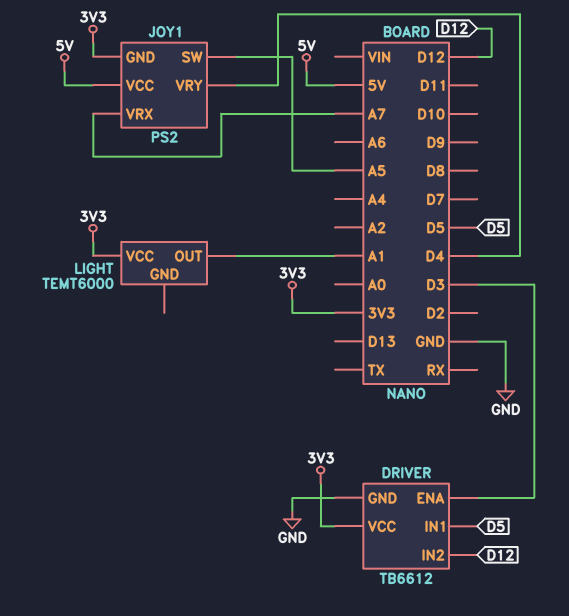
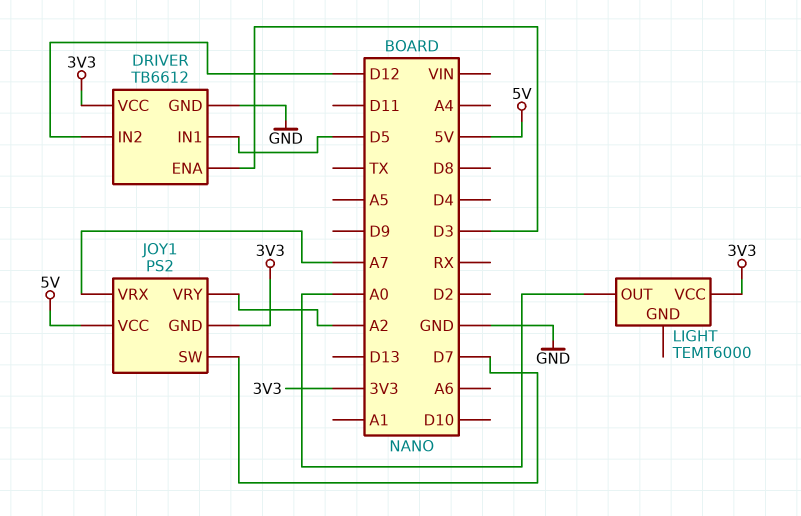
JOY1 pin SW: A5 -> D7
JOY1 pin VRY: D4 -> A2
LIGHT pin OUT: A1 -> A0

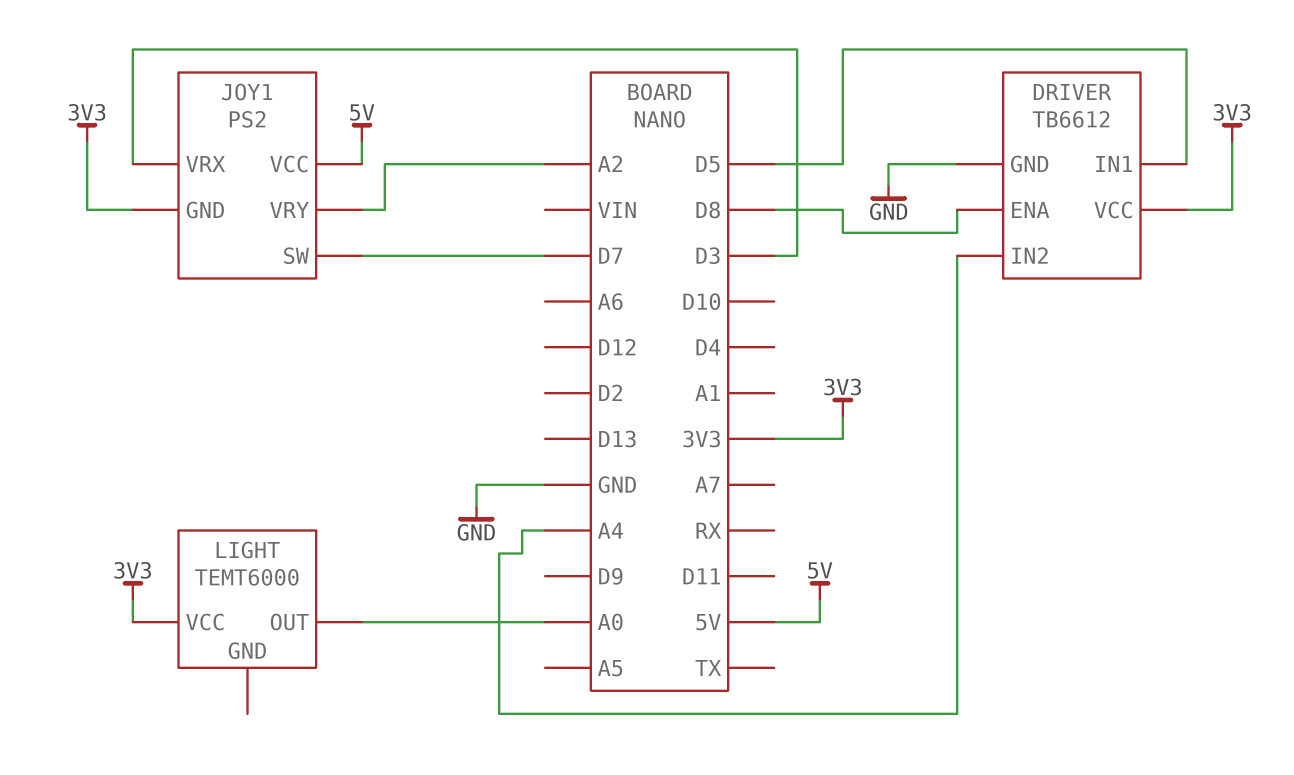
DRIVER pin ENA: D3 -> D8
DRIVER pin IN2: D12 -> A4
JOY1 pin VRX: A7 -> D3

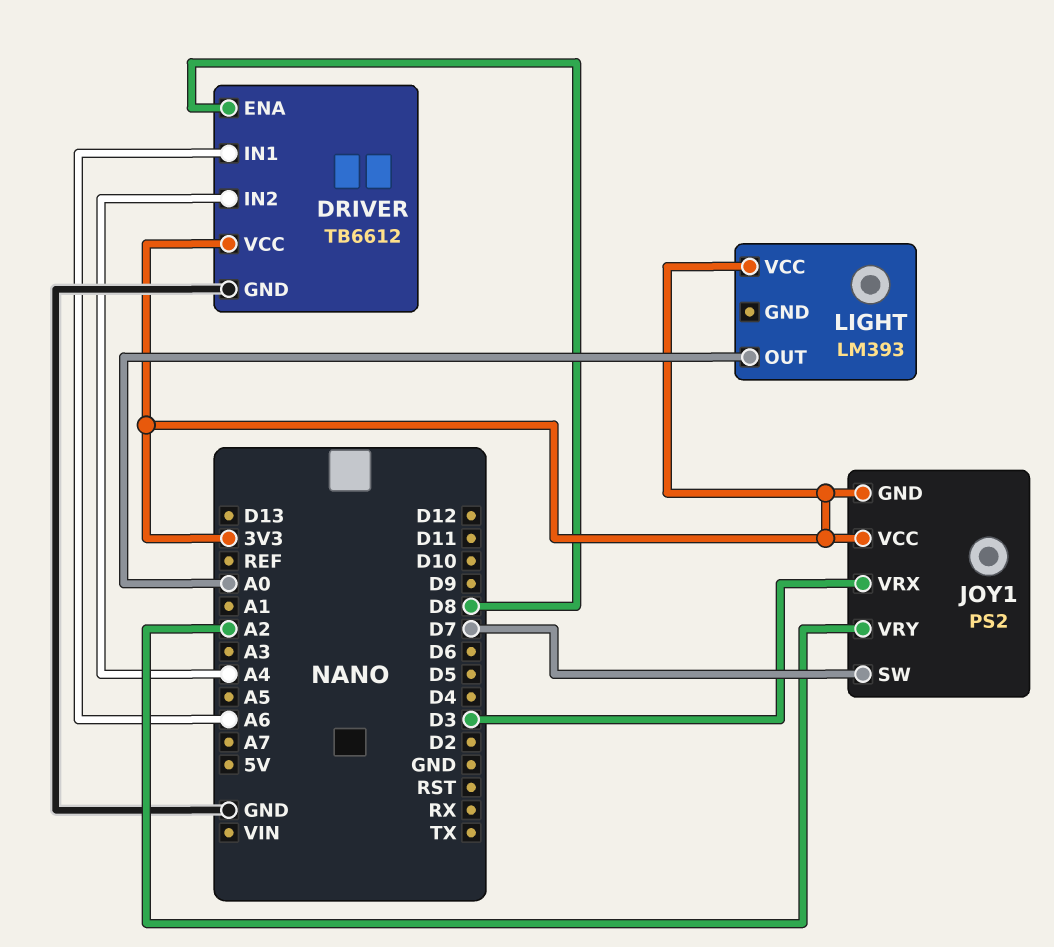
DRIVER pin IN1: D5 -> A6
JOY1 pin VCC: 5V -> 3V3
LIGHT: TEMT6000 -> LM393

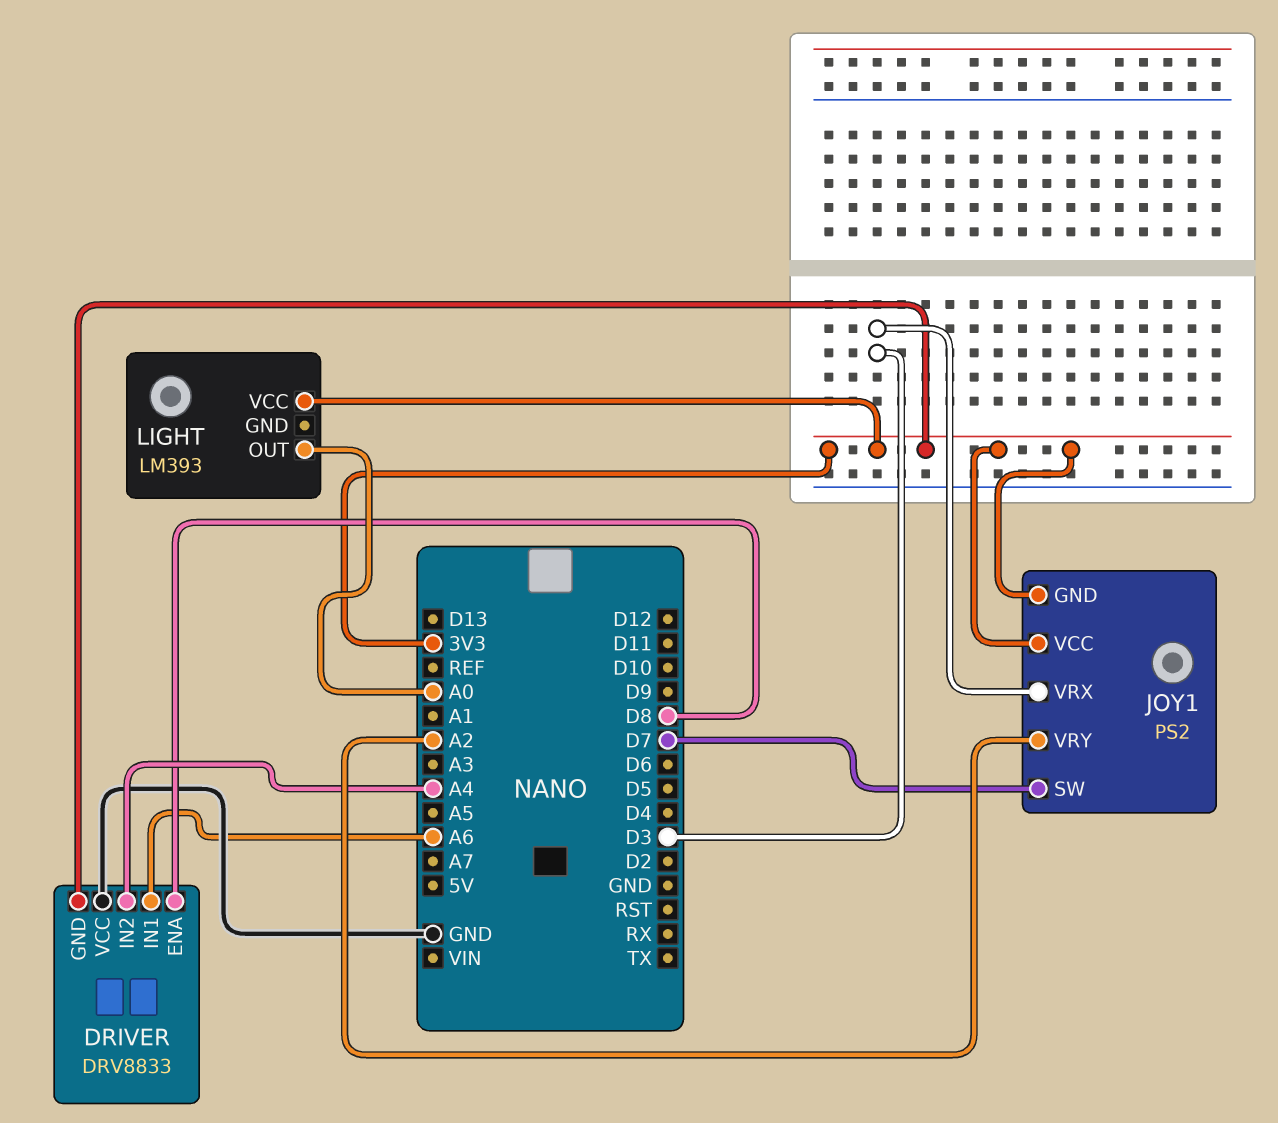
DRIVER: TB6612 -> DRV8833
DRIVER pin GND: GND -> 3V3
DRIVER pin VCC: 3V3 -> GND

